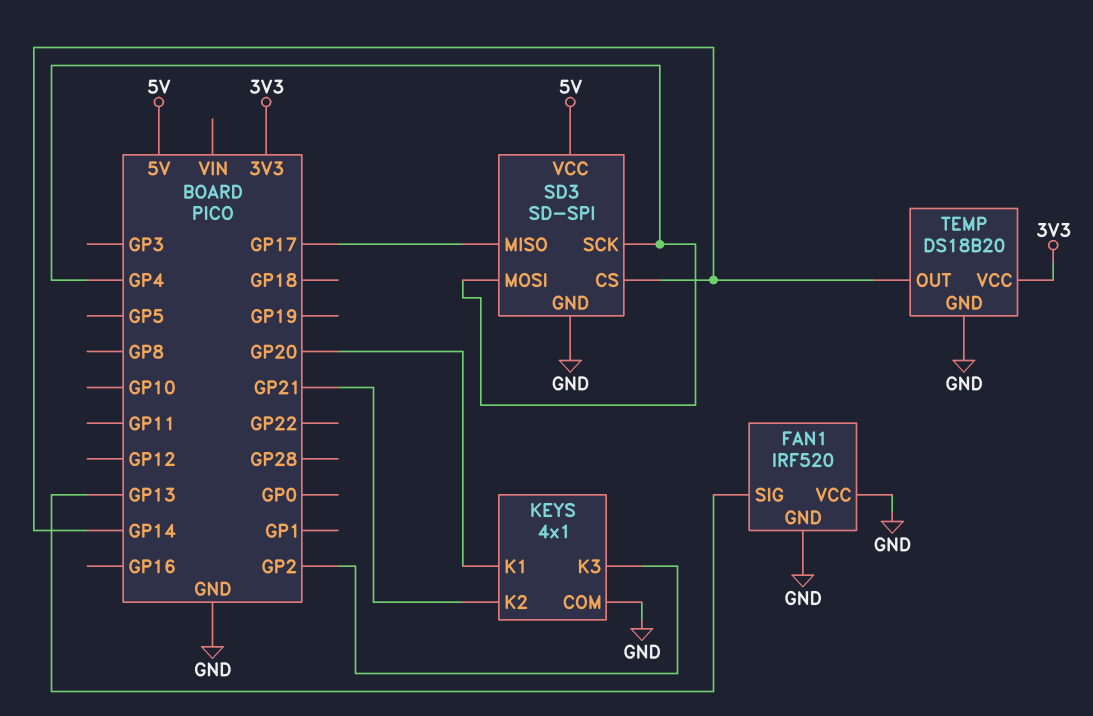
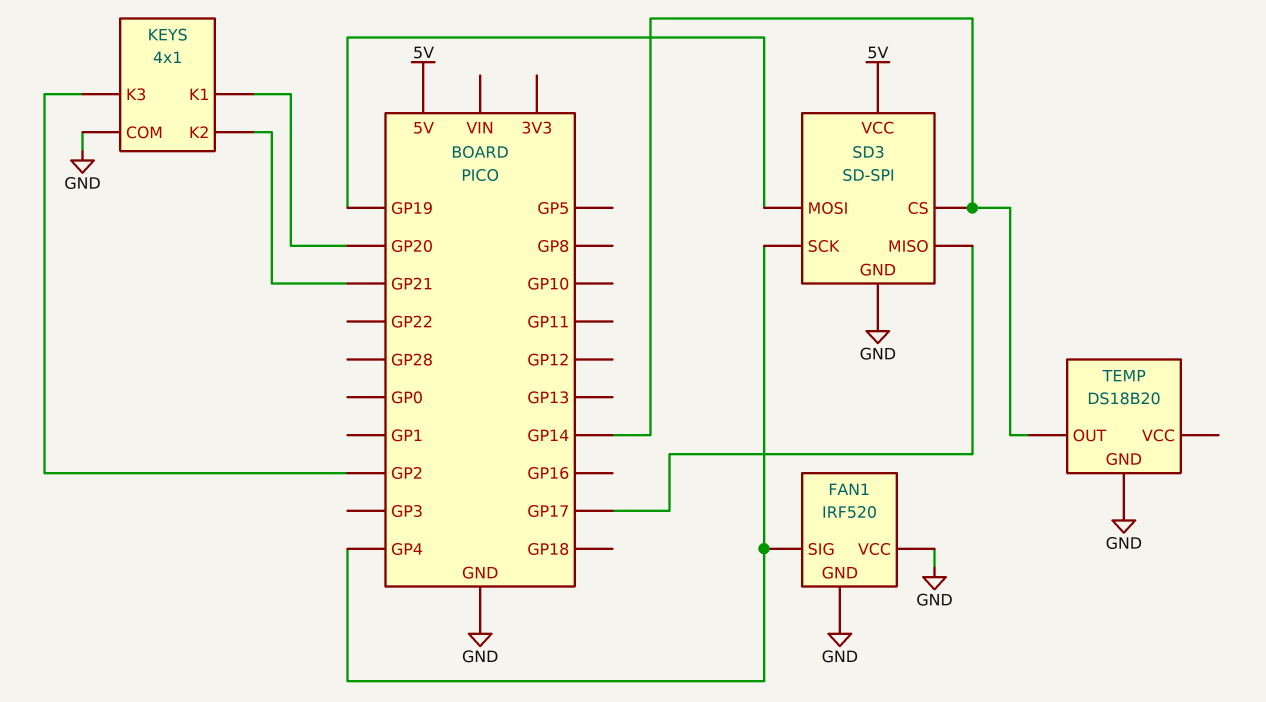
FAN1 pin SIG: GP13 -> GP4
SD3 pin MOSI: GP4 -> GP19
TEMP pin VCC: 3V3 -> none

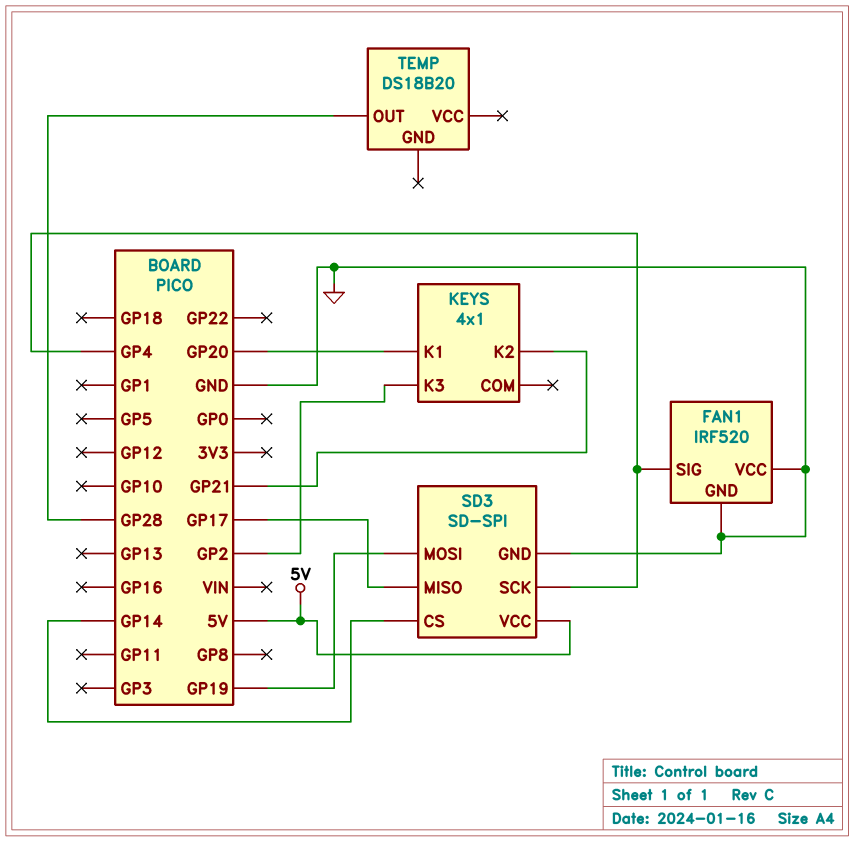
KEYS pin COM: GND -> none
TEMP pin GND: GND -> none
TEMP pin OUT: GP14 -> GP28

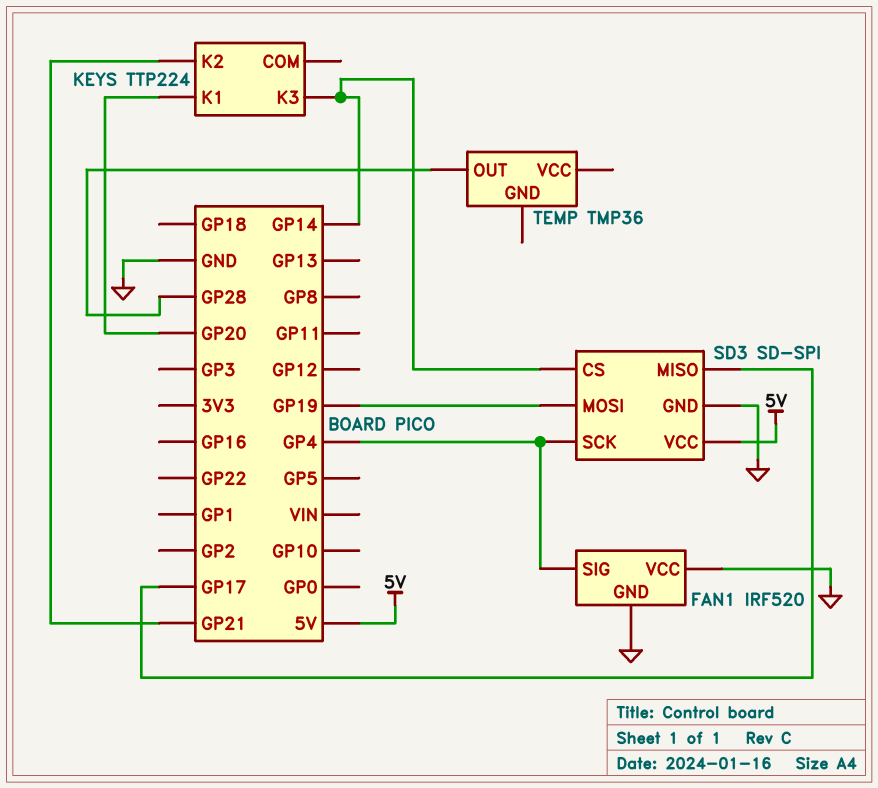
KEYS: 4x1 -> TTP224
KEYS pin K3: GP2 -> GP14
TEMP: DS18B20 -> TMP36

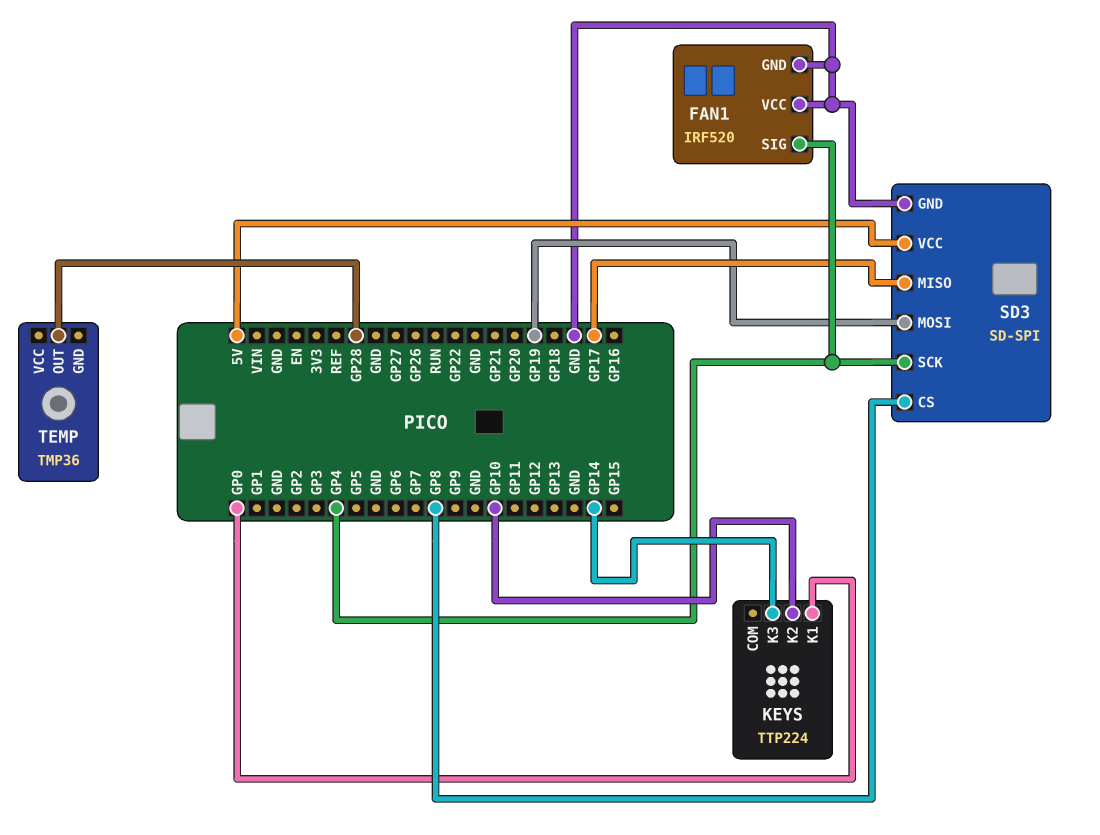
KEYS pin K1: GP20 -> GP0
KEYS pin K2: GP21 -> GP10
SD3 pin CS: GP14 -> GP8

